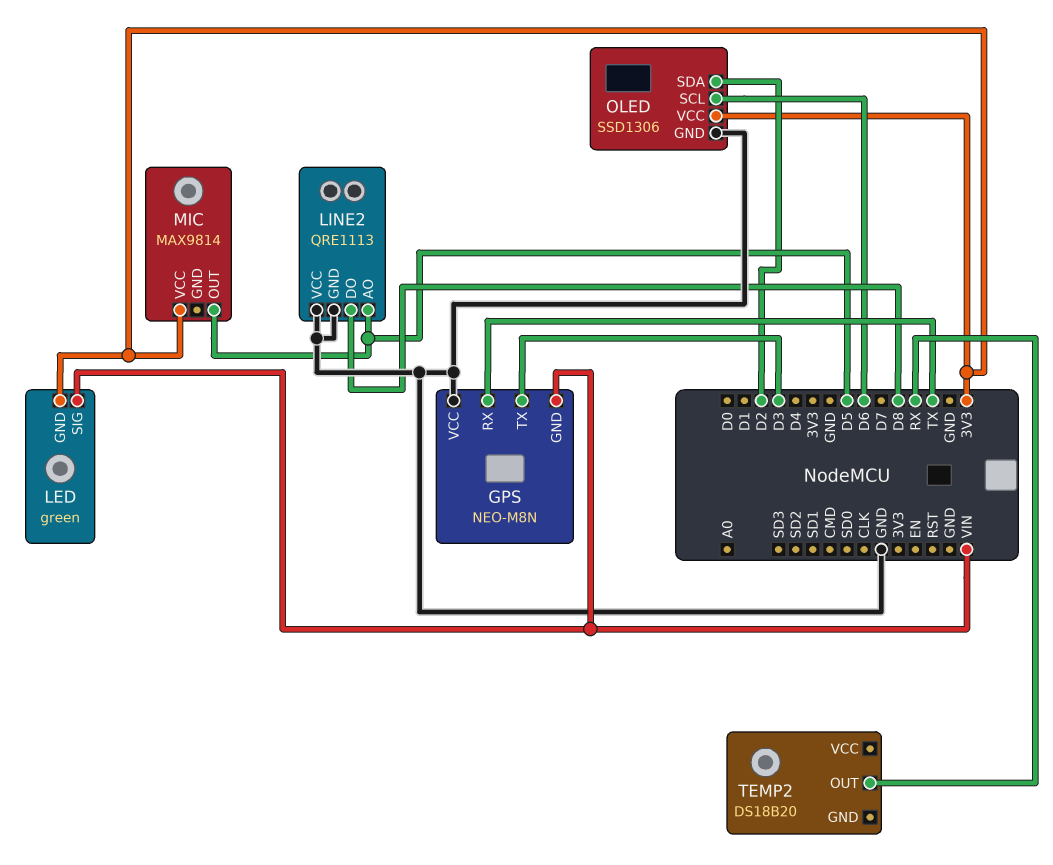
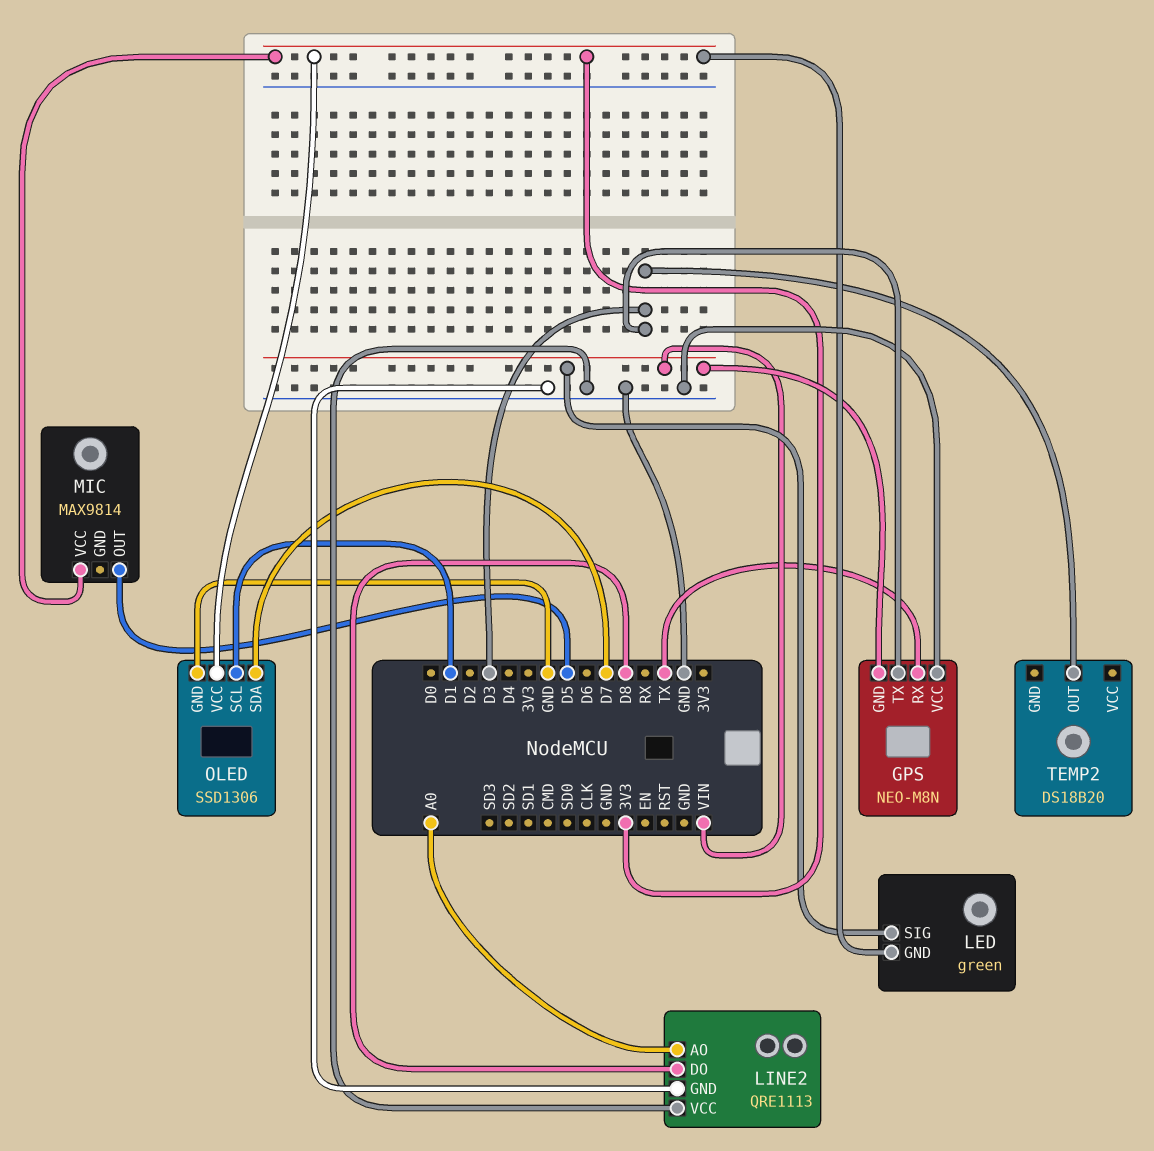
LINE2 pin AO: D5 -> A0
OLED pin SCL: D6 -> D1
OLED pin SDA: D2 -> D7
TEMP2 pin OUT: RX -> D3

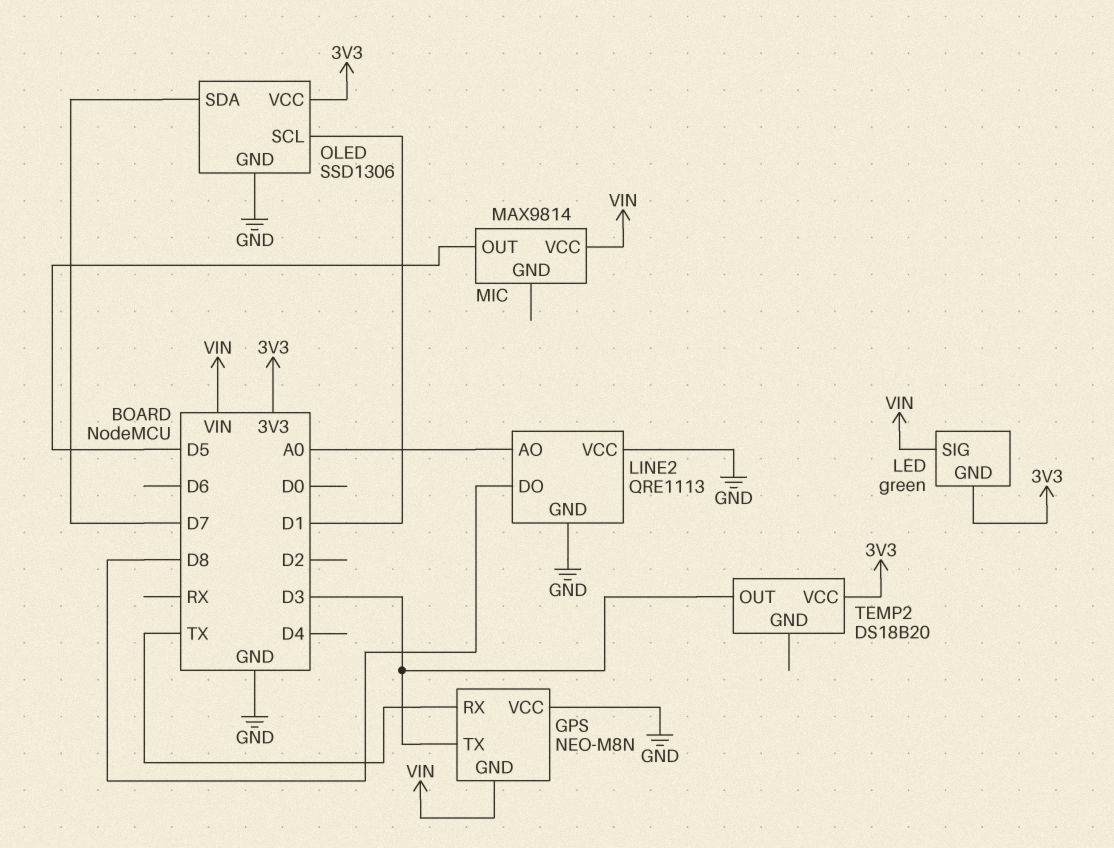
MIC pin VCC: 3V3 -> VIN
TEMP2 pin VCC: none -> 3V3

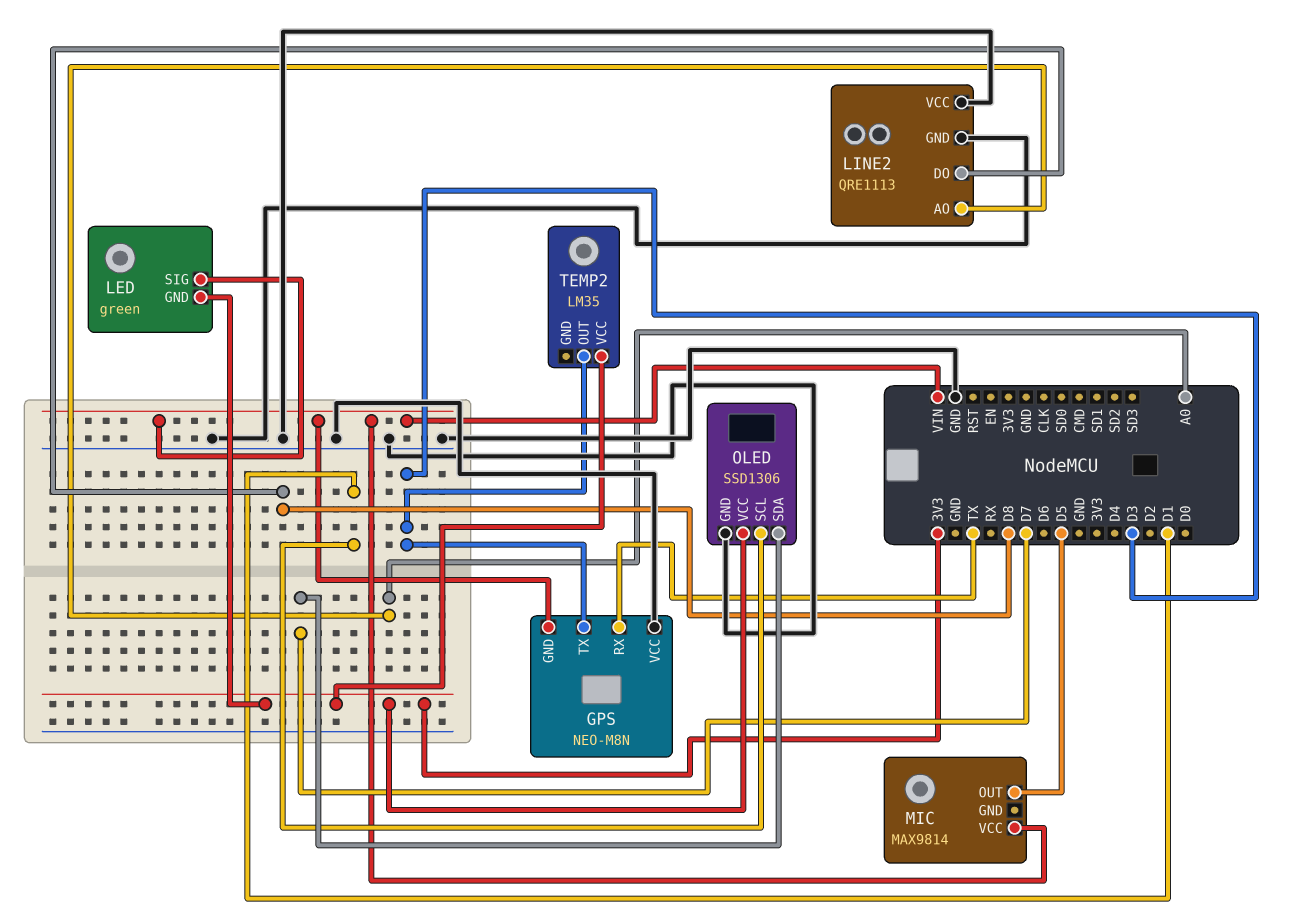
TEMP2: DS18B20 -> LM35

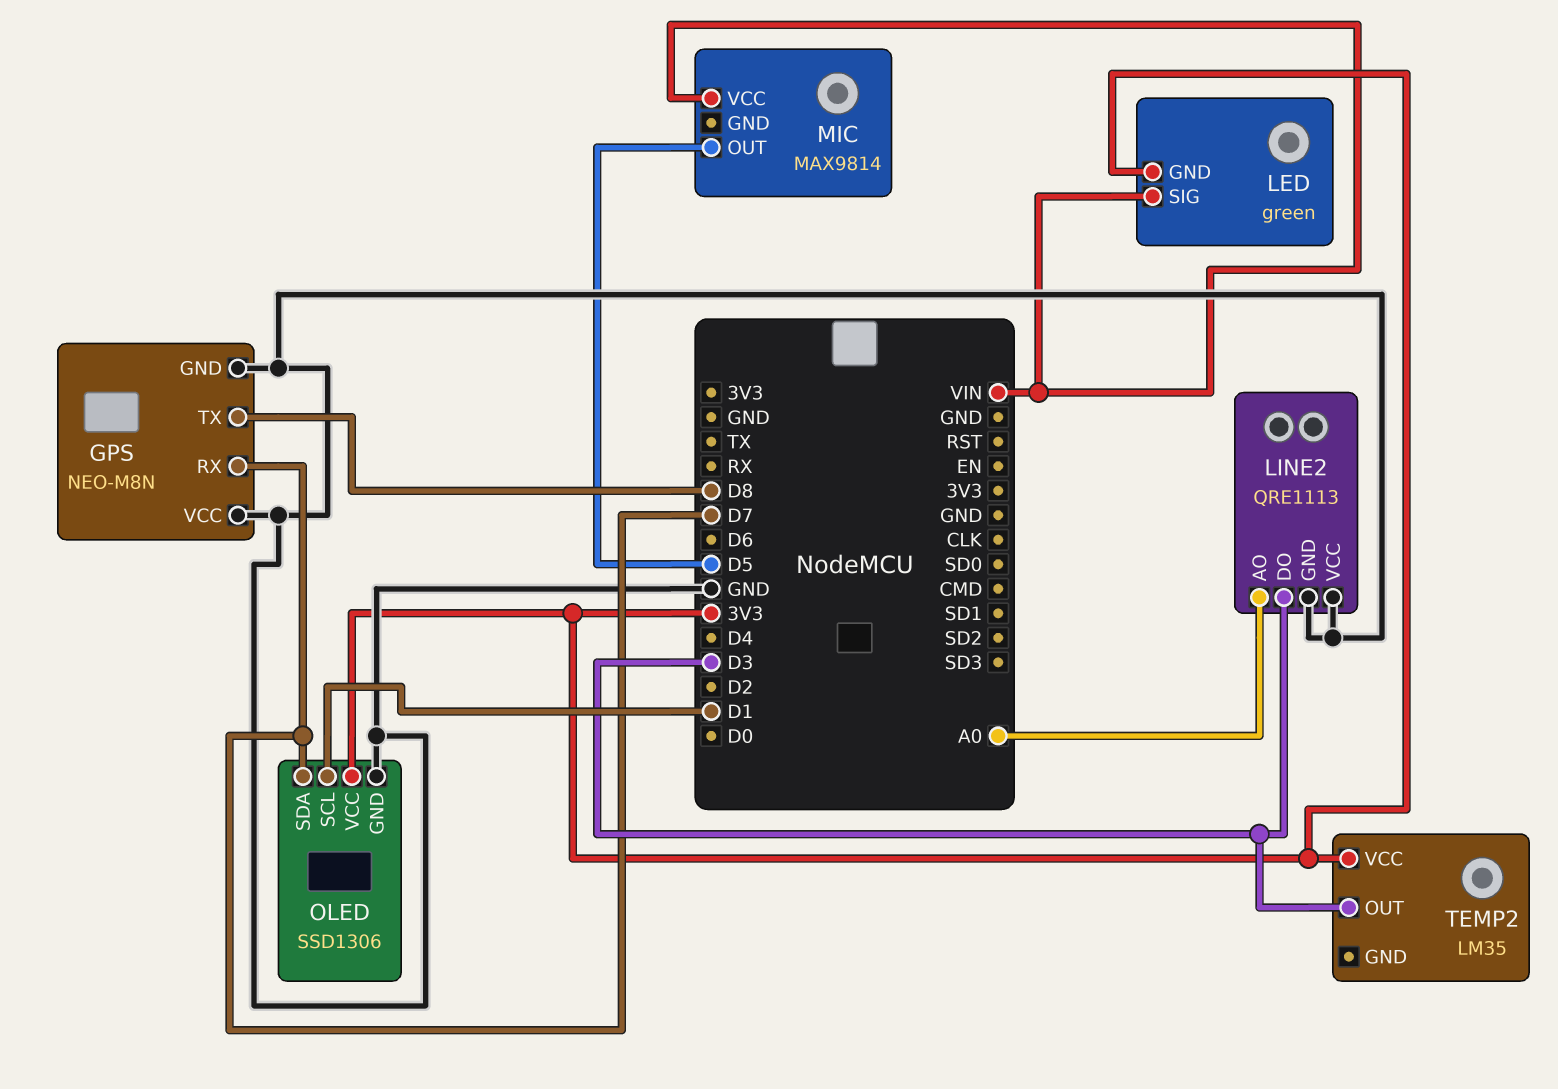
GPS pin GND: VIN -> GND
GPS pin RX: TX -> D7
GPS pin TX: D3 -> D8
LINE2 pin DO: D8 -> D3

